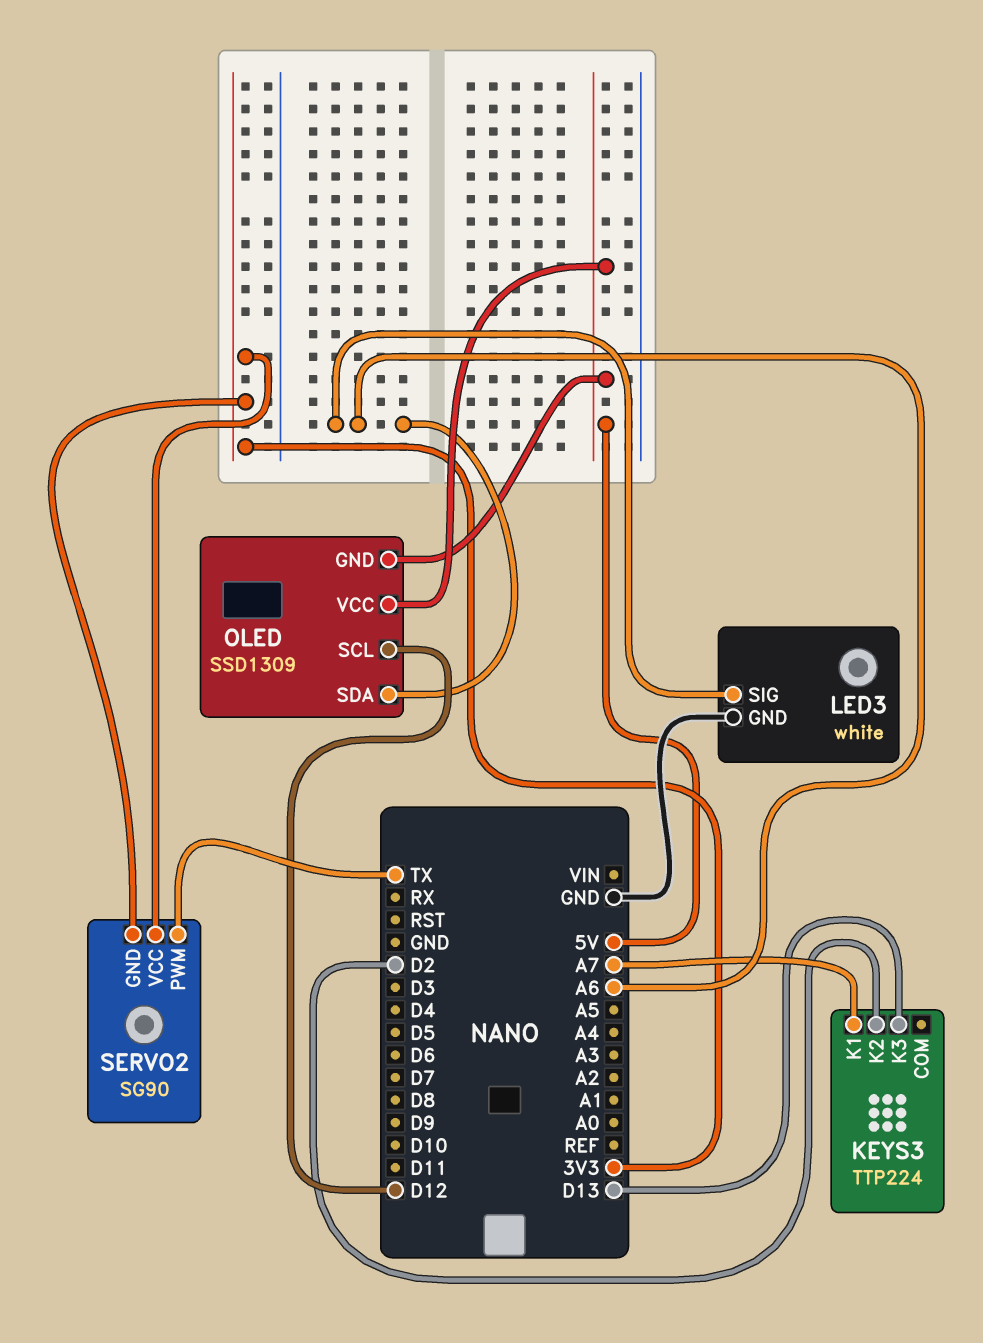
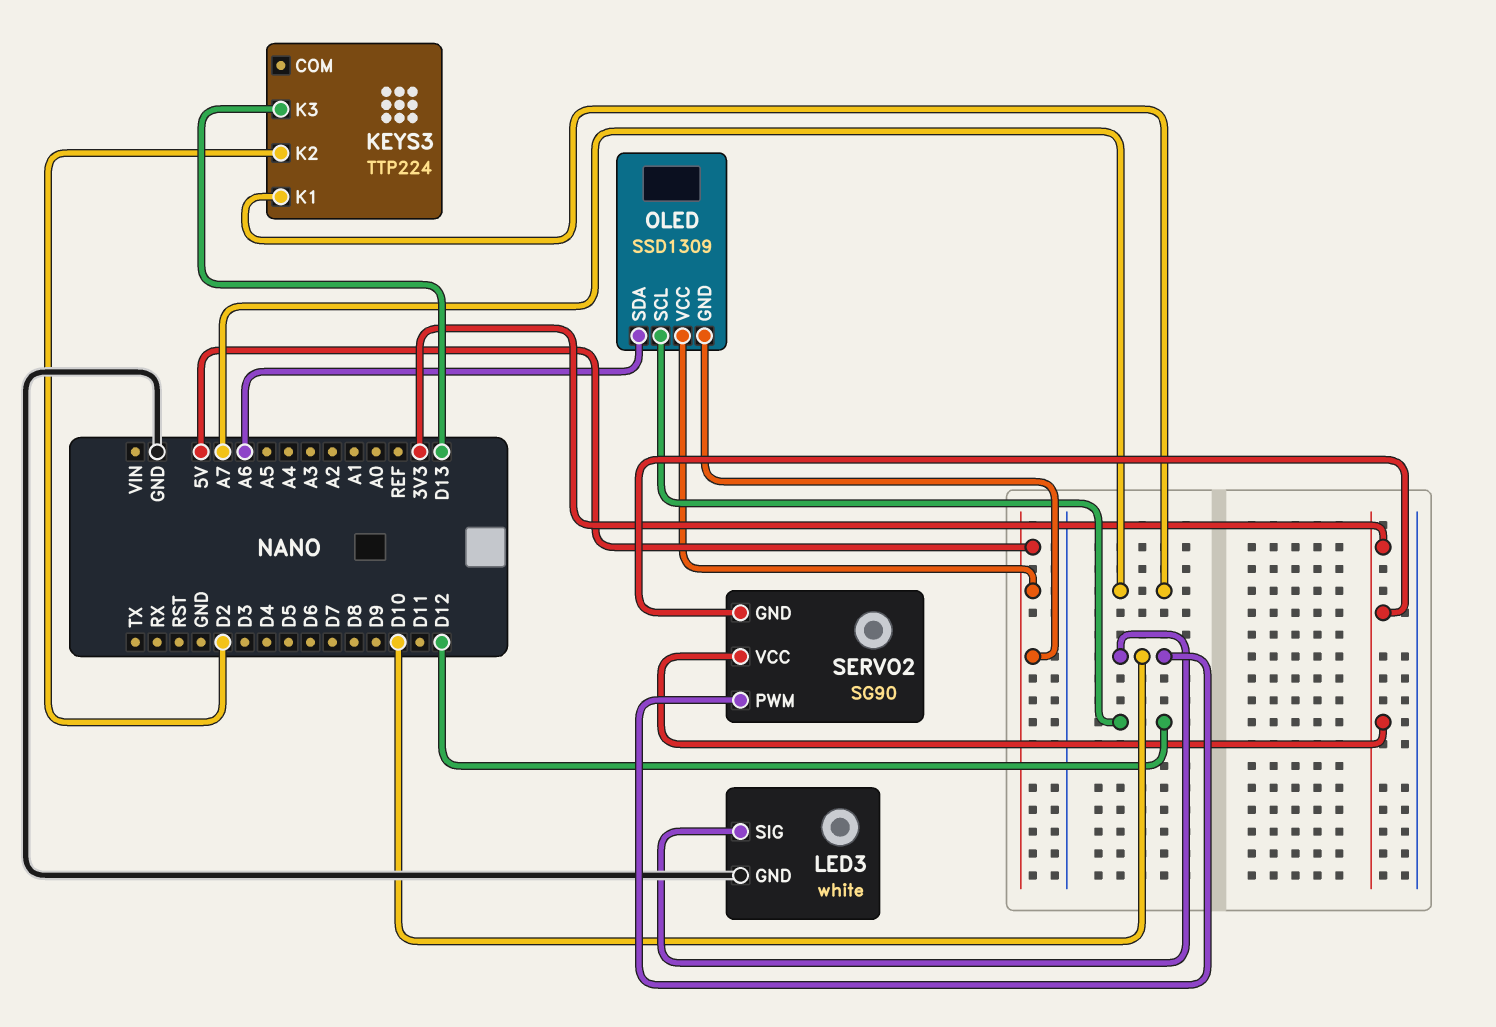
LED3 pin SIG: A6 -> D10
SERVO2 pin PWM: TX -> D10

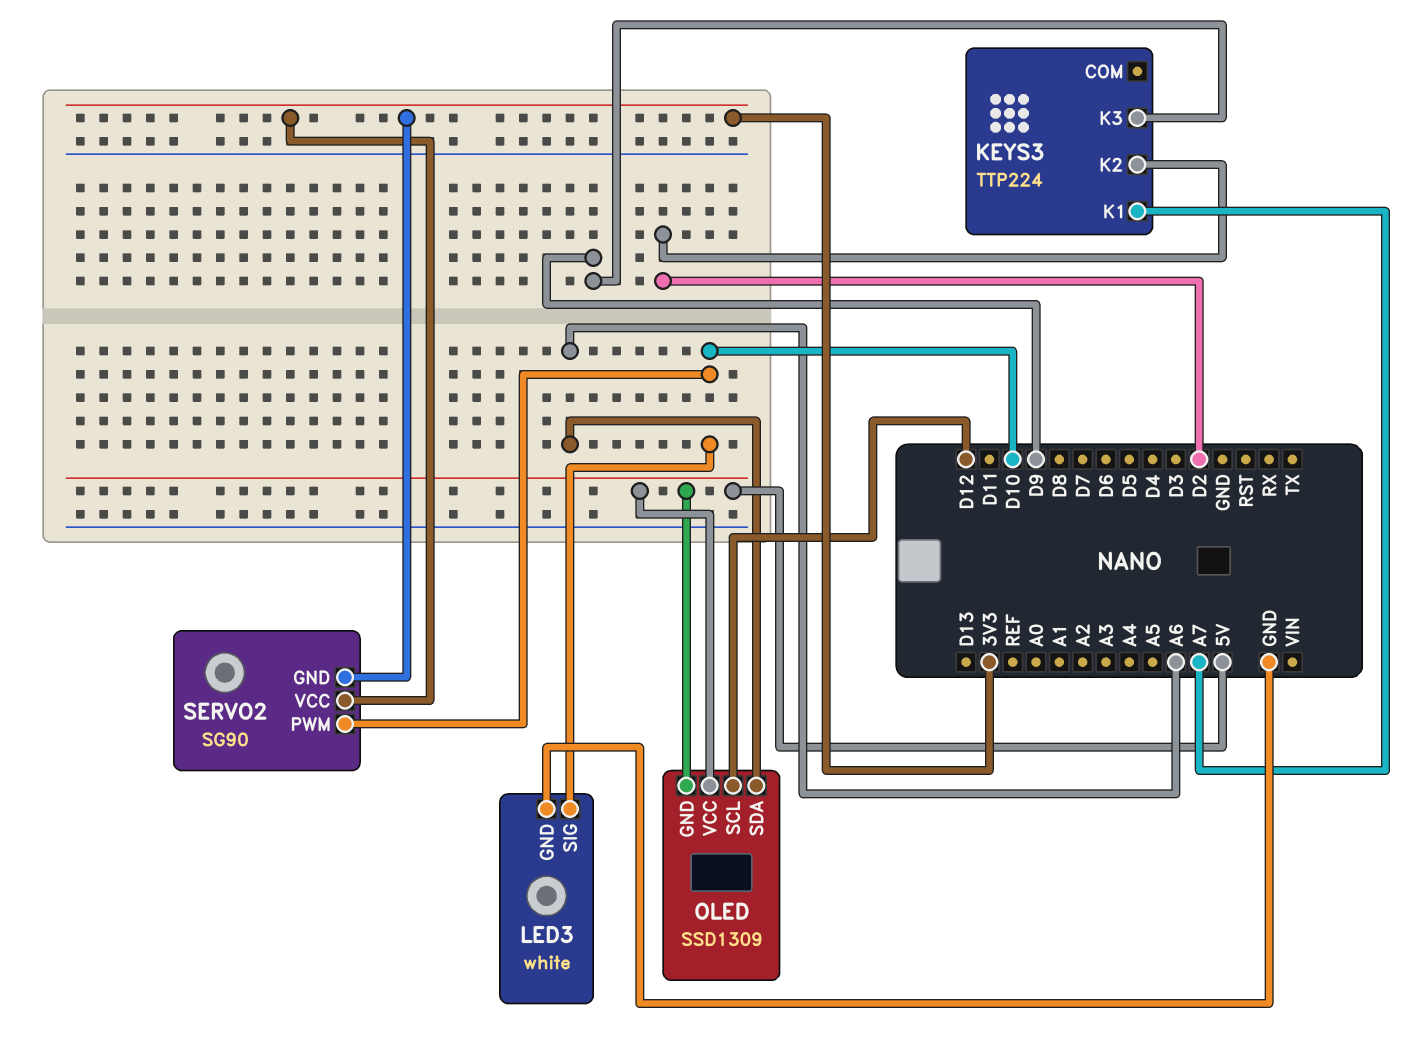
KEYS3 pin K3: D13 -> D9

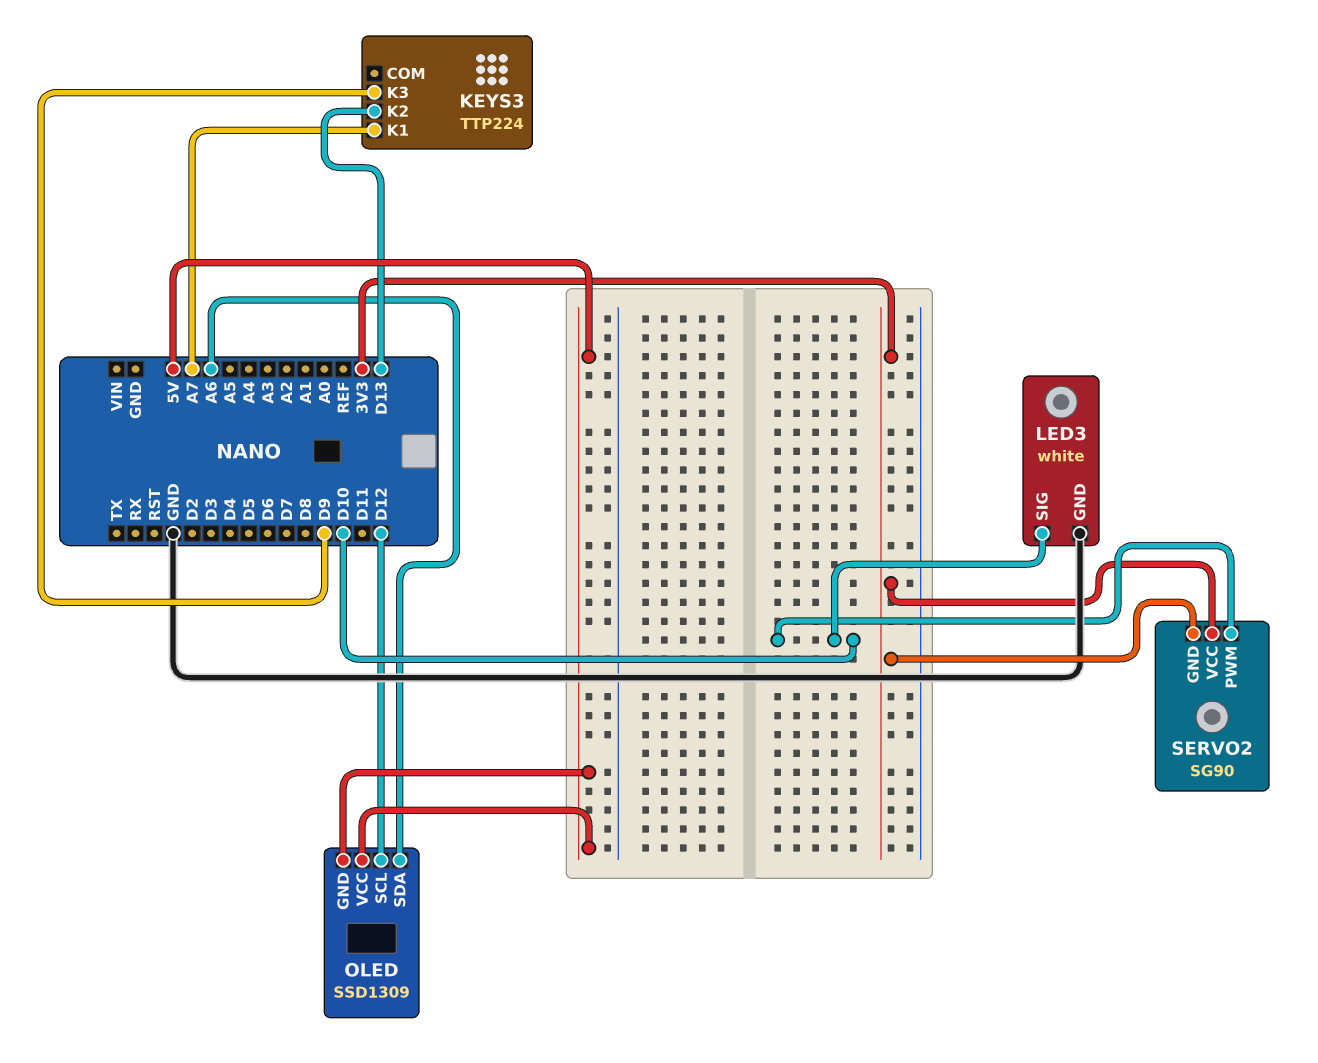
KEYS3 pin K2: D2 -> D13

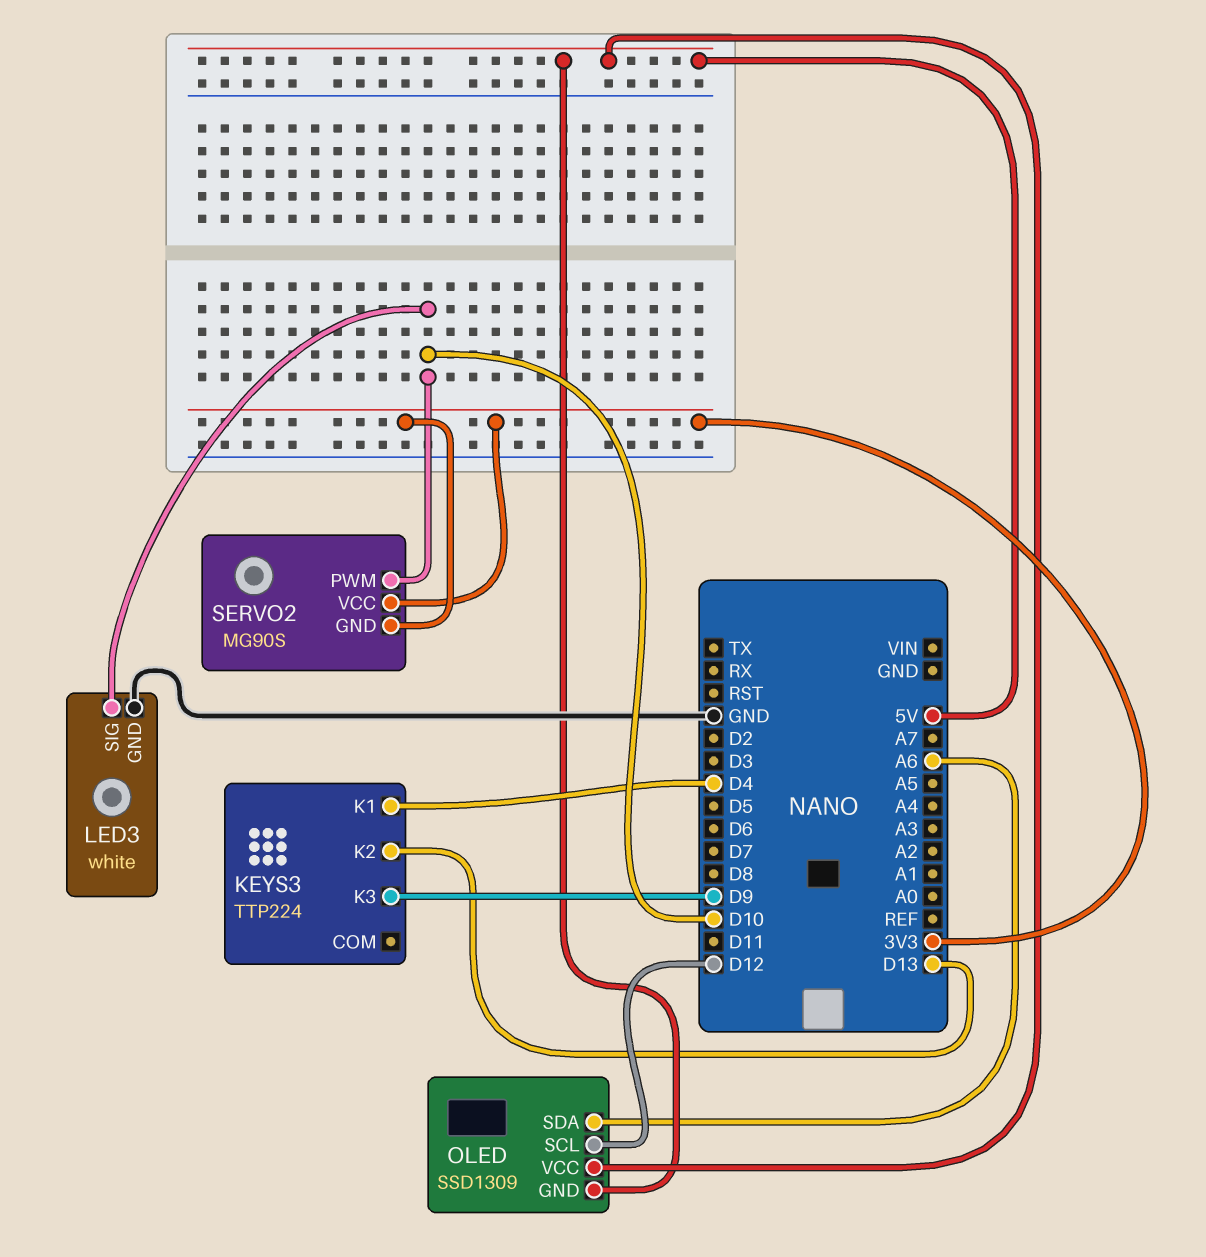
KEYS3 pin K1: A7 -> D4
SERVO2: SG90 -> MG90S

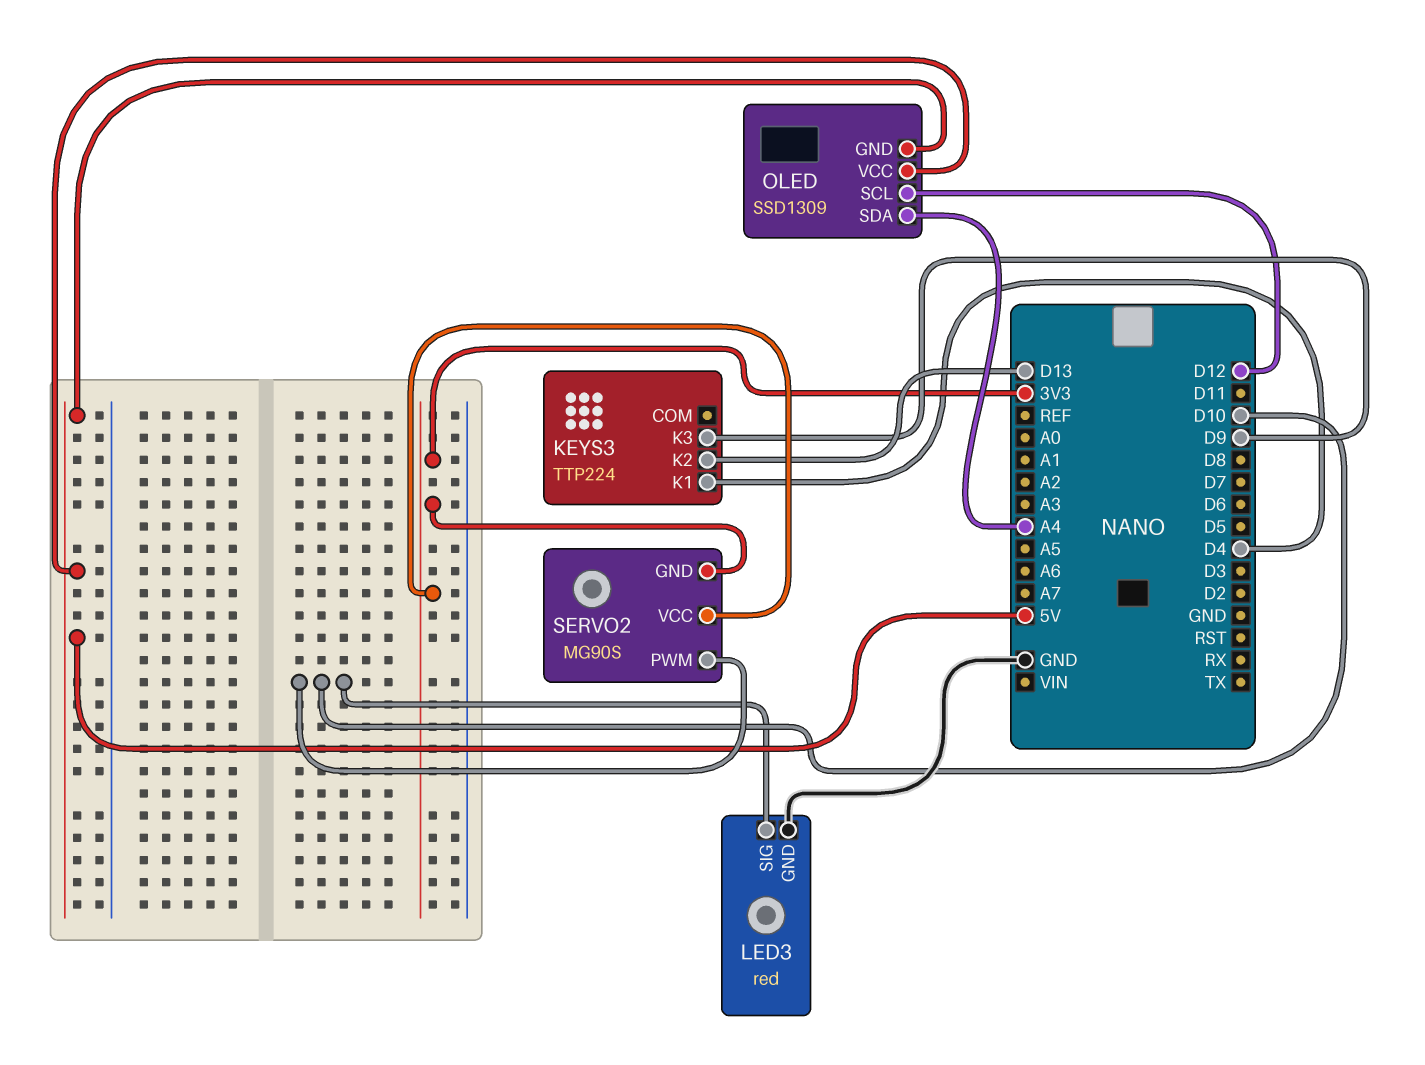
LED3: white -> red
OLED pin SDA: A6 -> A4

